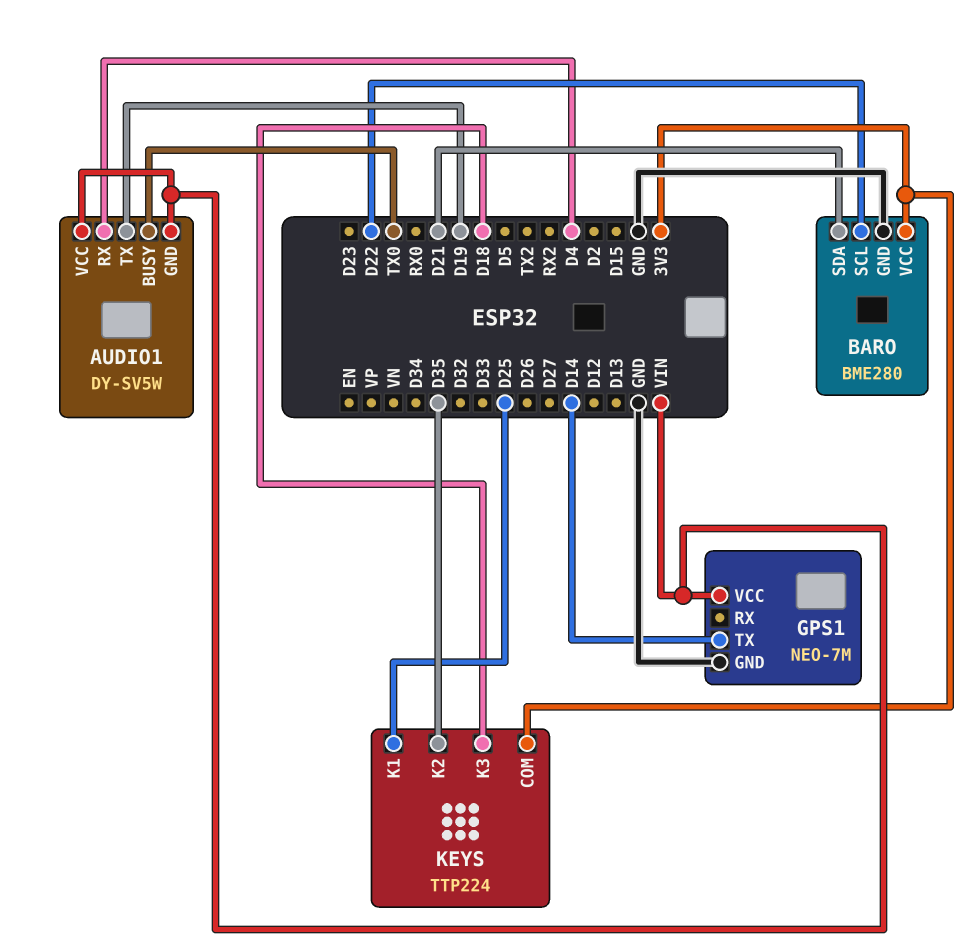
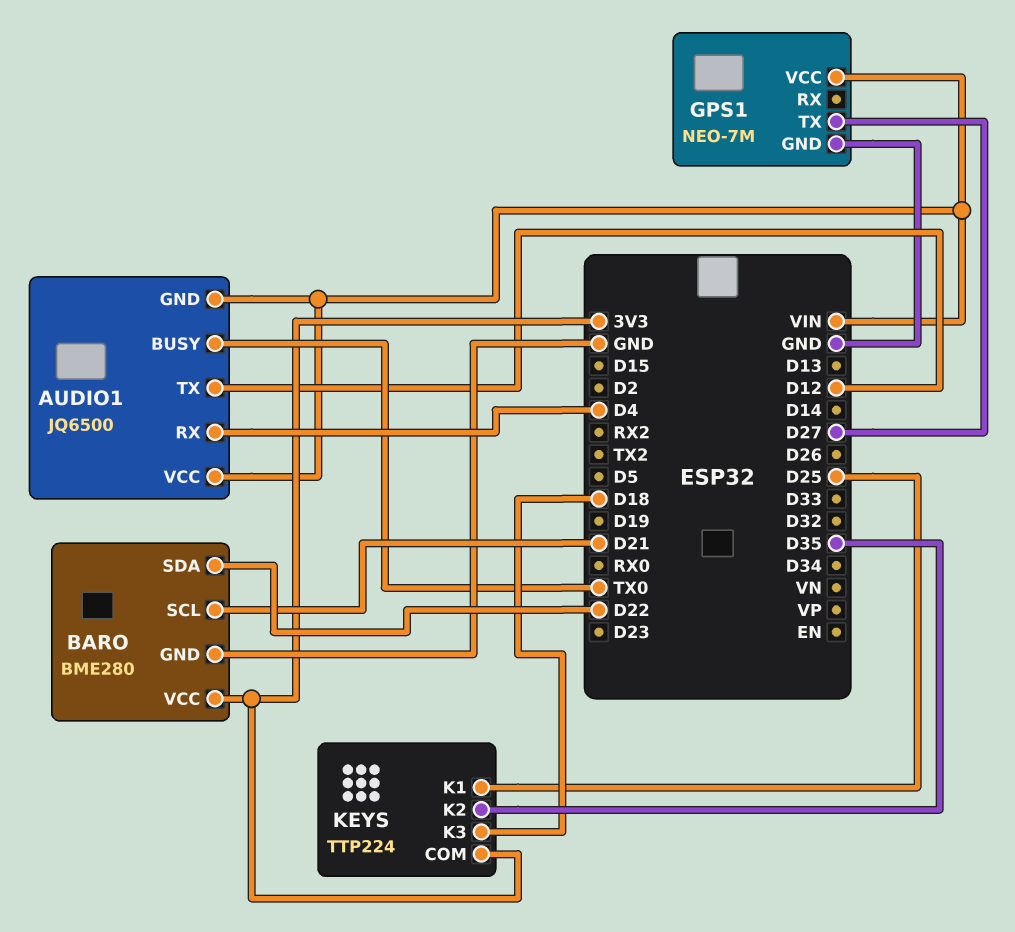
AUDIO1: DY-SV5W -> JQ6500
AUDIO1 pin TX: D19 -> D12
BARO pin SCL: D22 -> D21
BARO pin SDA: D21 -> D22
GPS1 pin TX: D14 -> D27

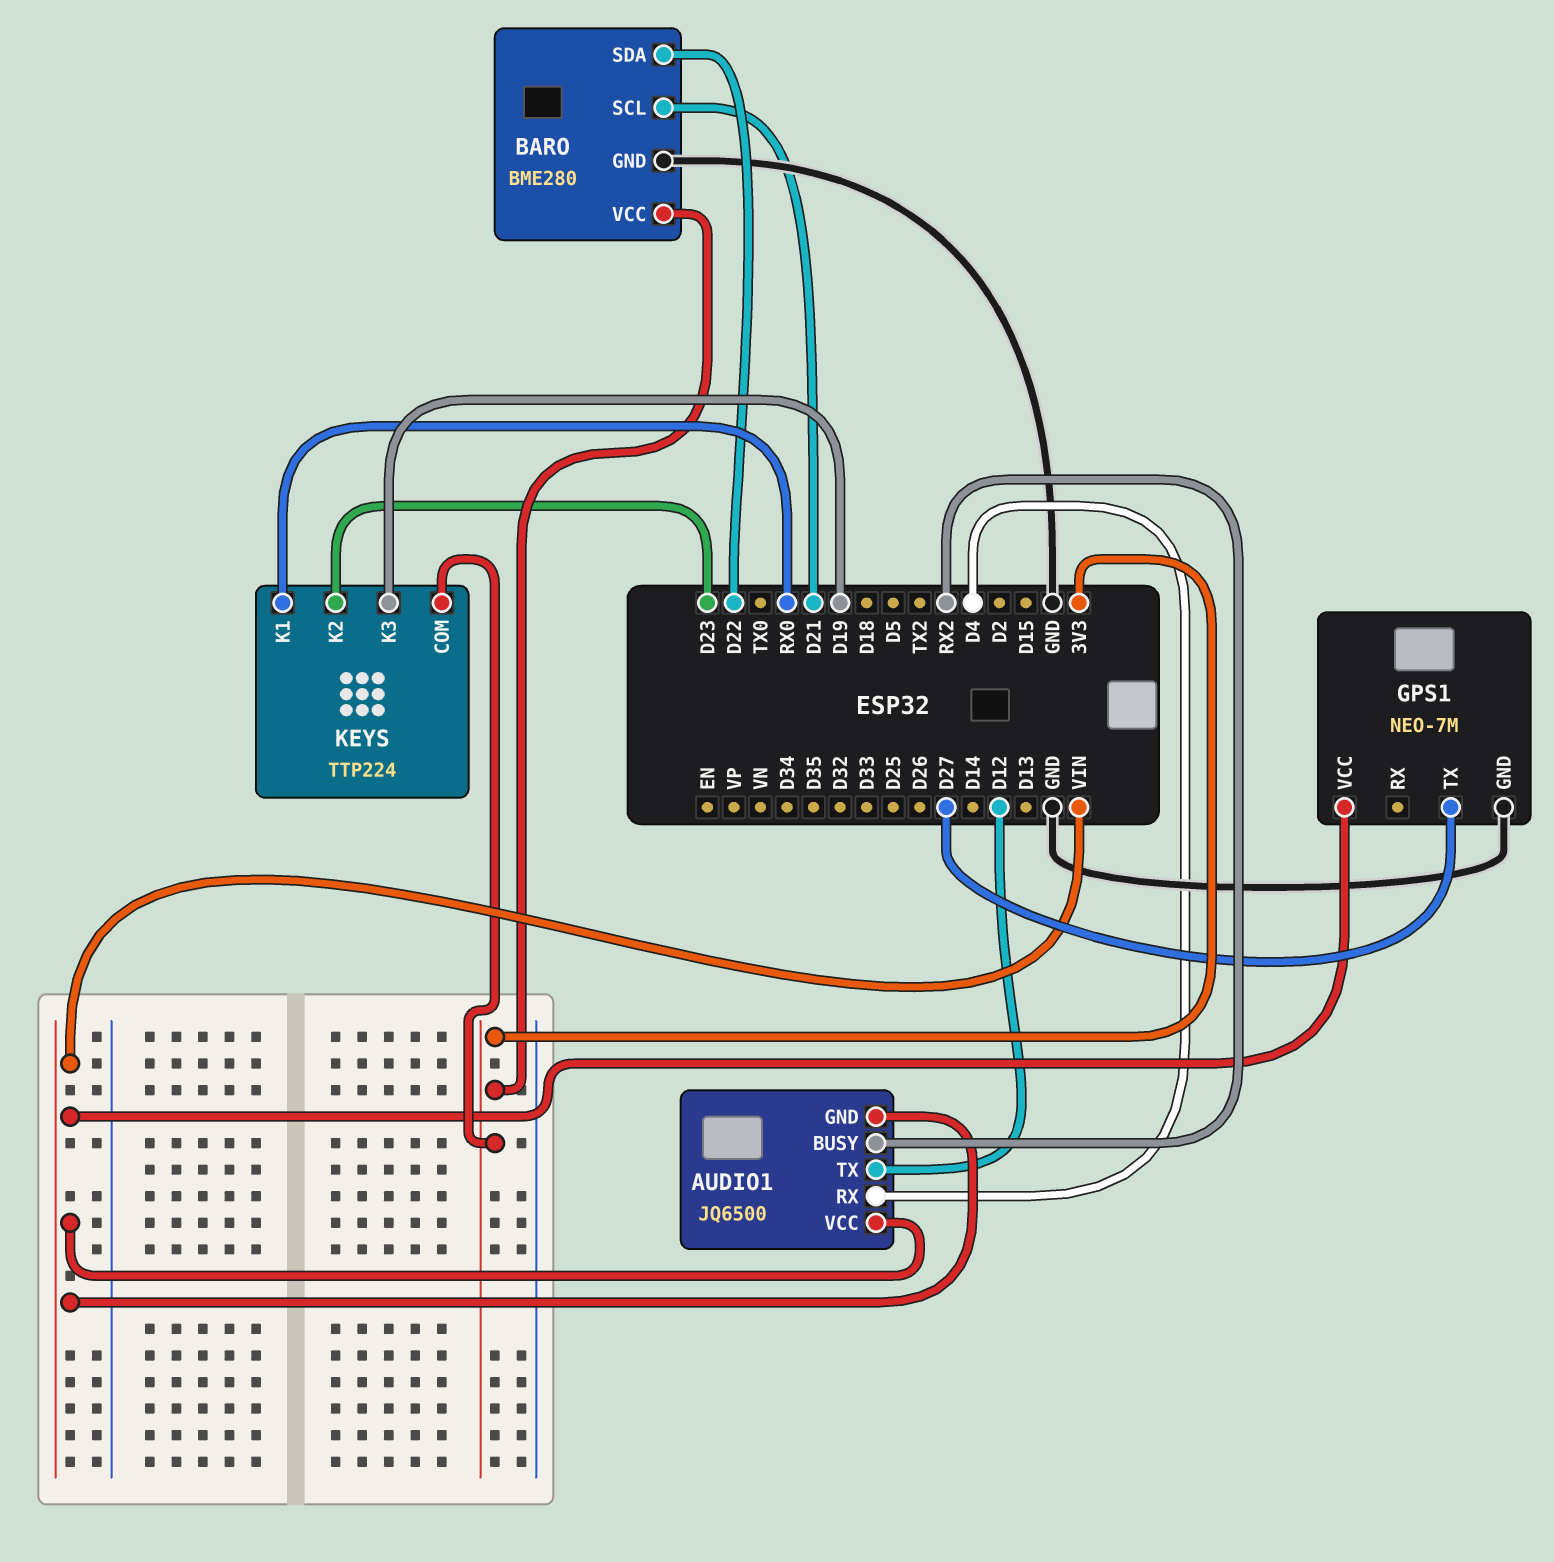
AUDIO1 pin BUSY: TX0 -> RX2
KEYS pin K1: D25 -> RX0
KEYS pin K2: D35 -> D23
KEYS pin K3: D18 -> D19

